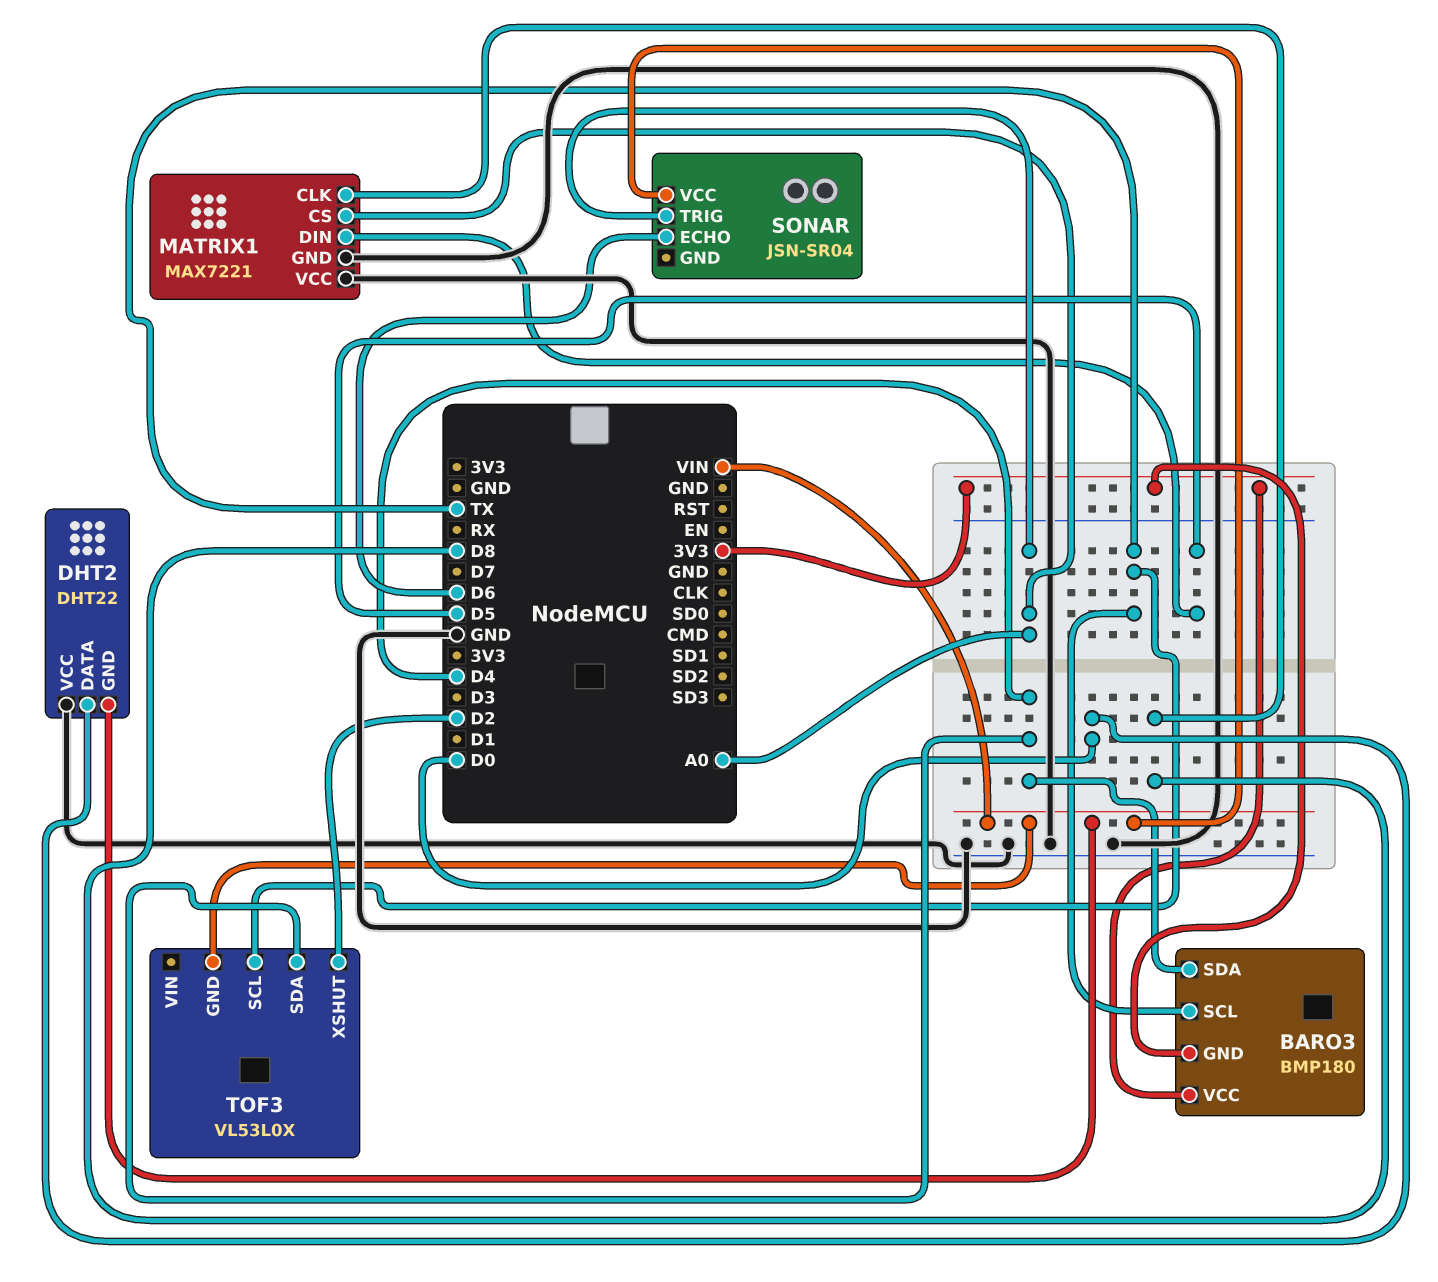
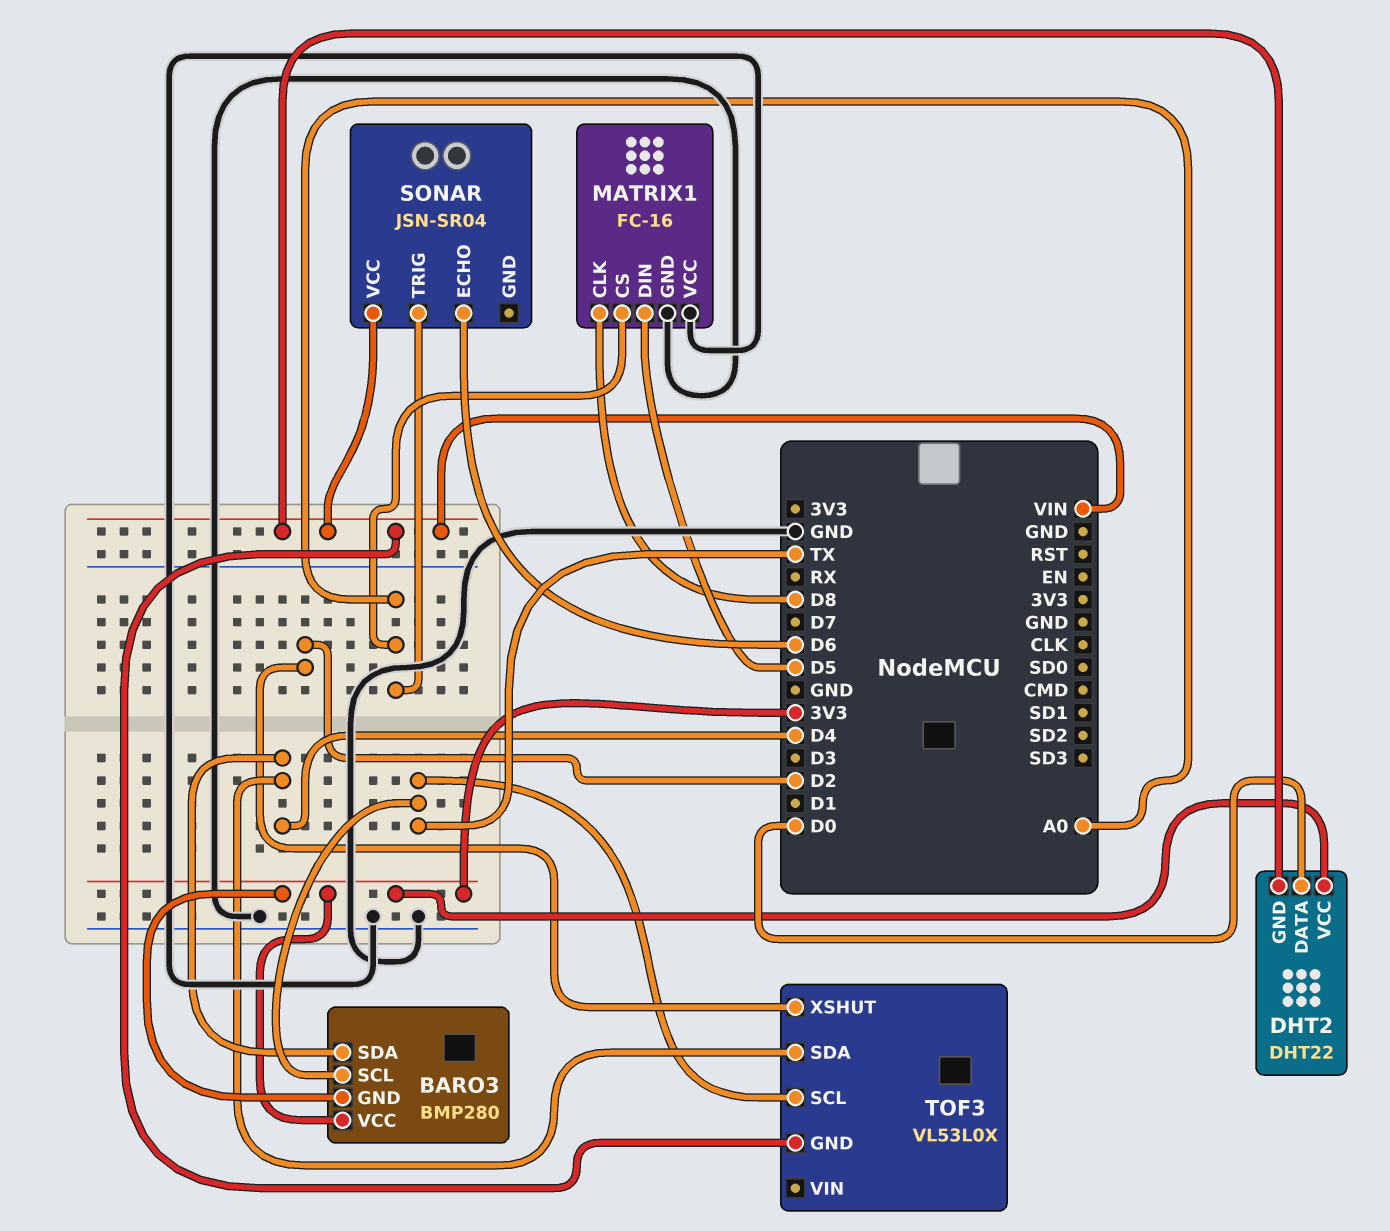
BARO3: BMP180 -> BMP280
DHT2 pin VCC: GND -> 3V3
MATRIX1: MAX7221 -> FC-16

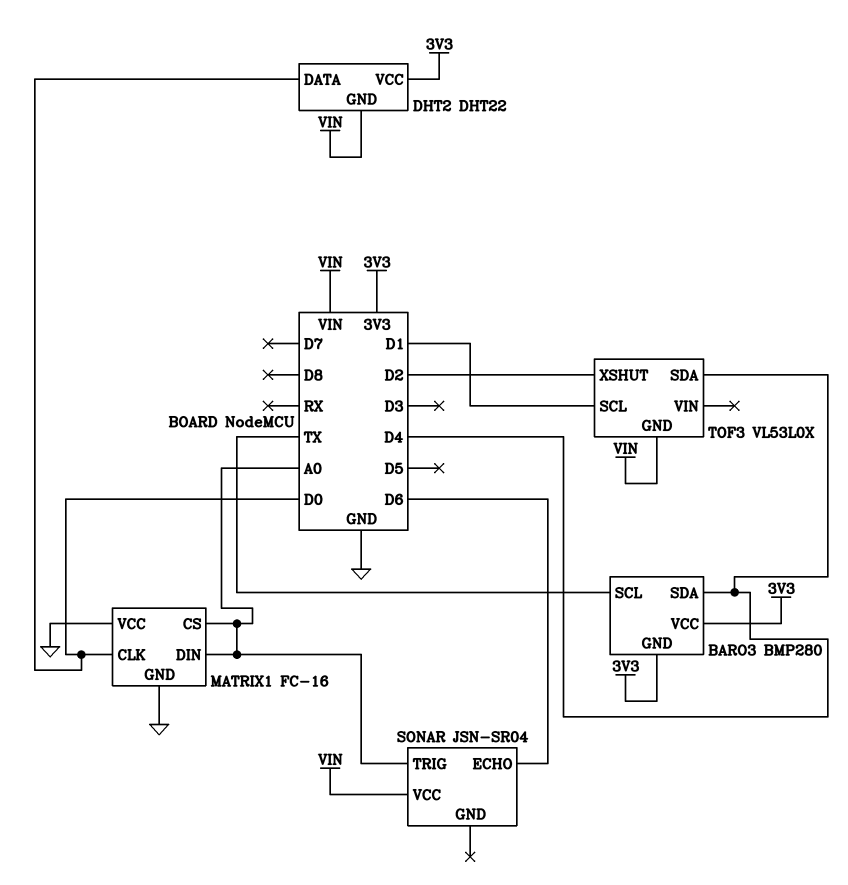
MATRIX1 pin CLK: D8 -> D0
MATRIX1 pin DIN: D5 -> A0
TOF3 pin SCL: TX -> D1

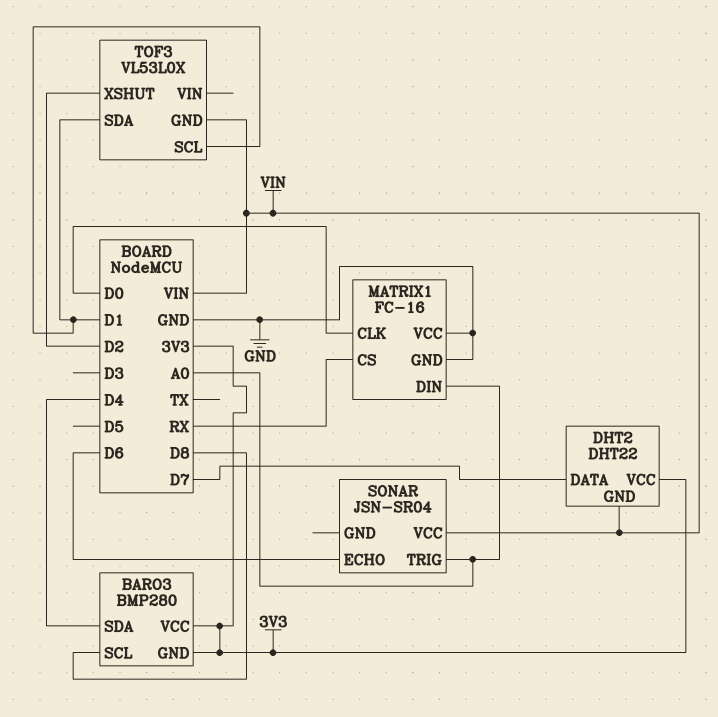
BARO3 pin SCL: TX -> D8
DHT2 pin DATA: D0 -> D7
MATRIX1 pin CS: A0 -> RX
TOF3 pin SDA: D4 -> D1

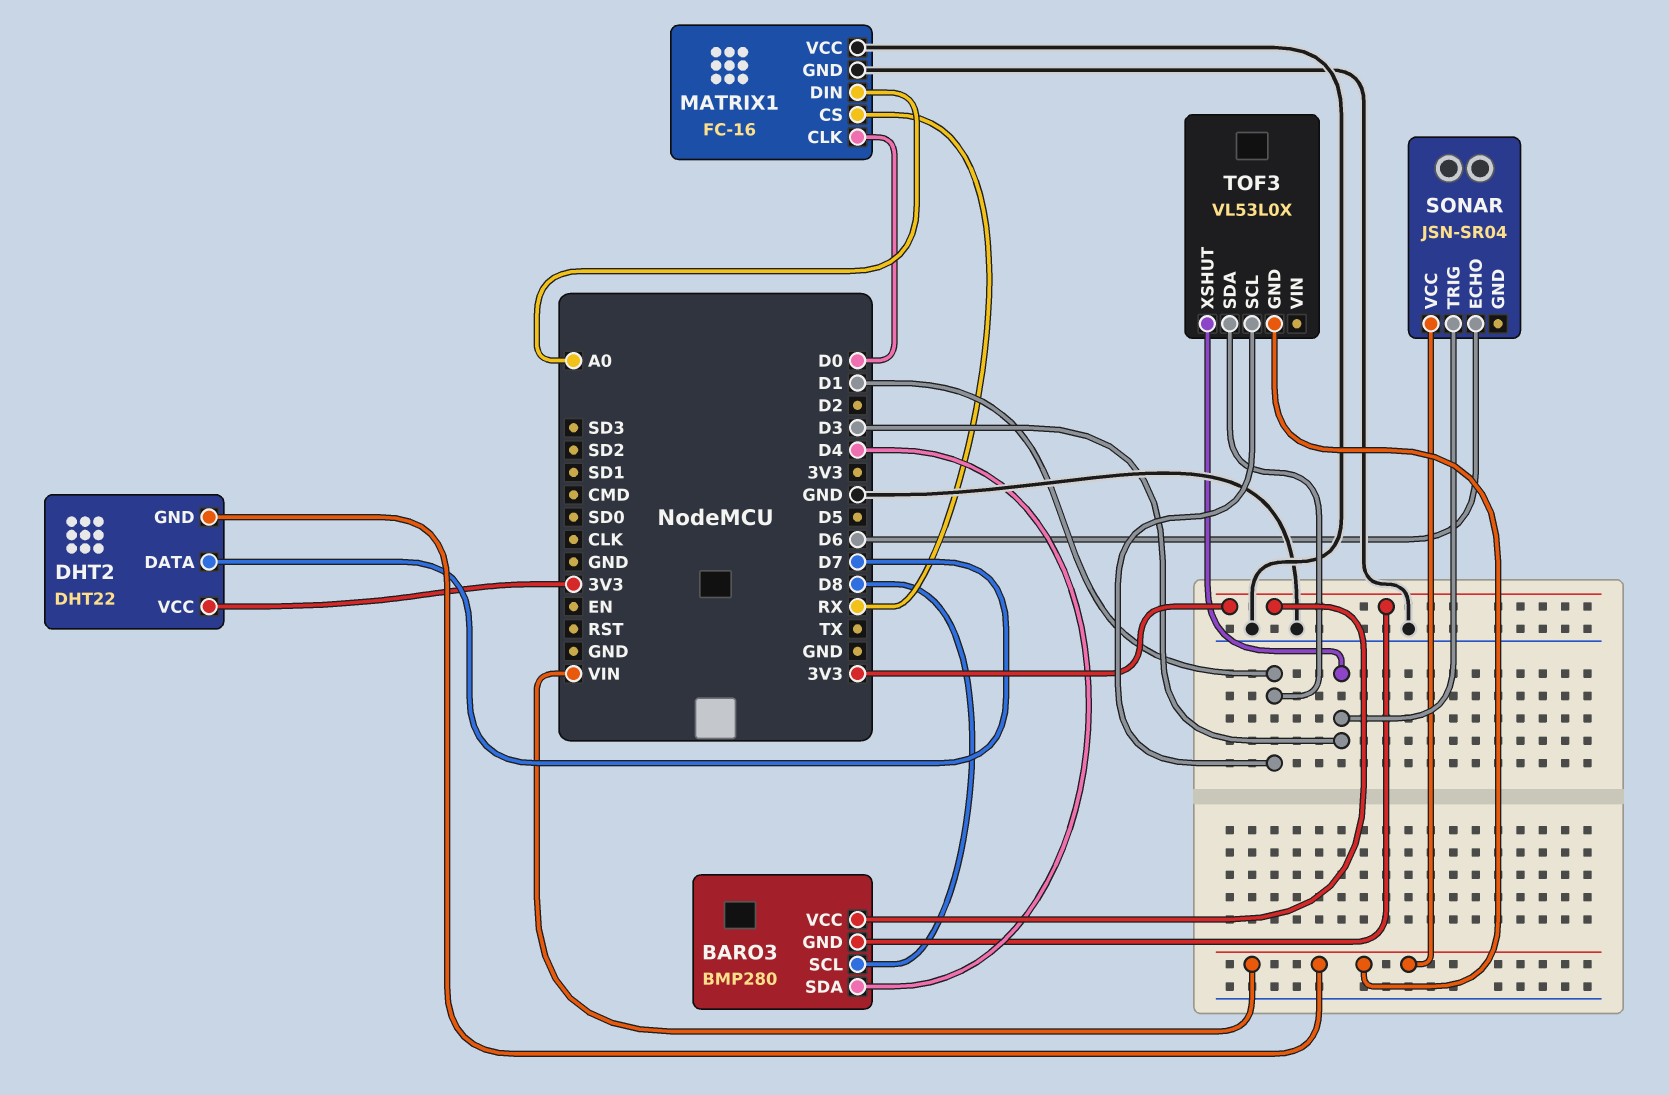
SONAR pin TRIG: A0 -> D3
TOF3 pin XSHUT: D2 -> D3

